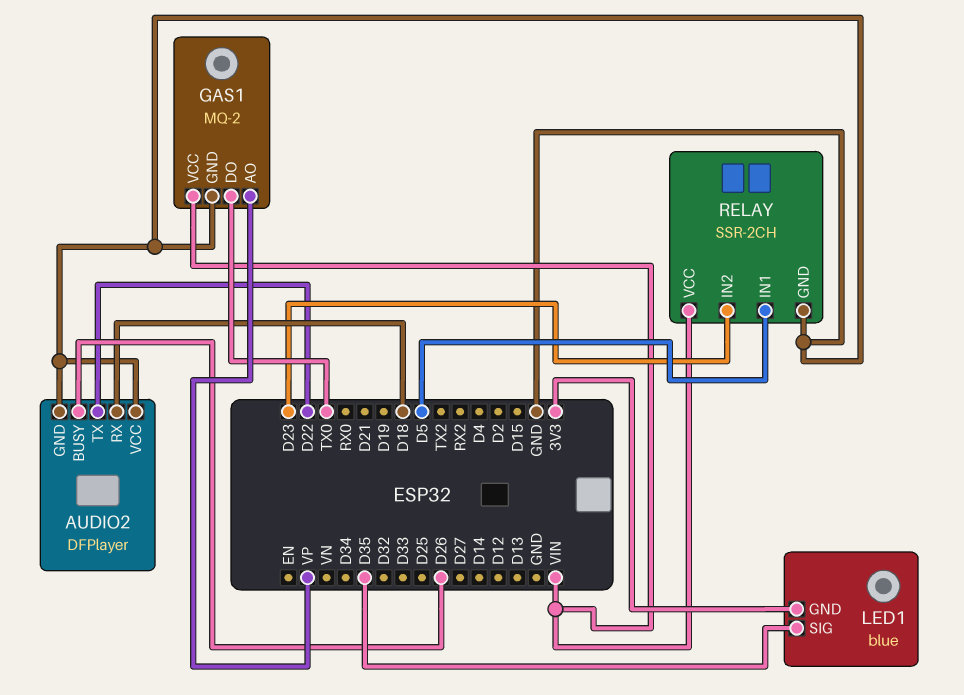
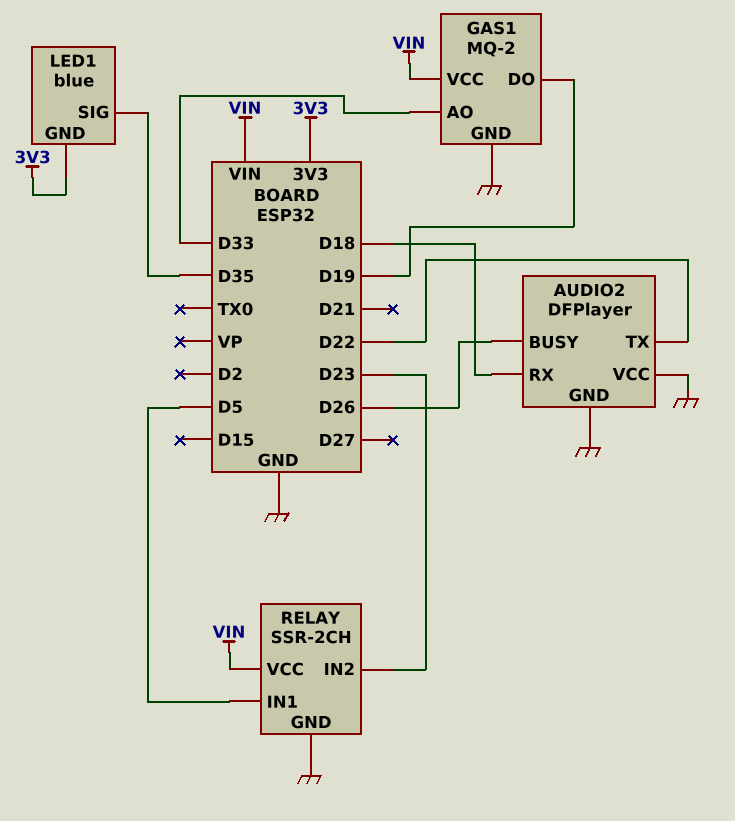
GAS1 pin AO: VP -> D33
GAS1 pin DO: TX0 -> D19

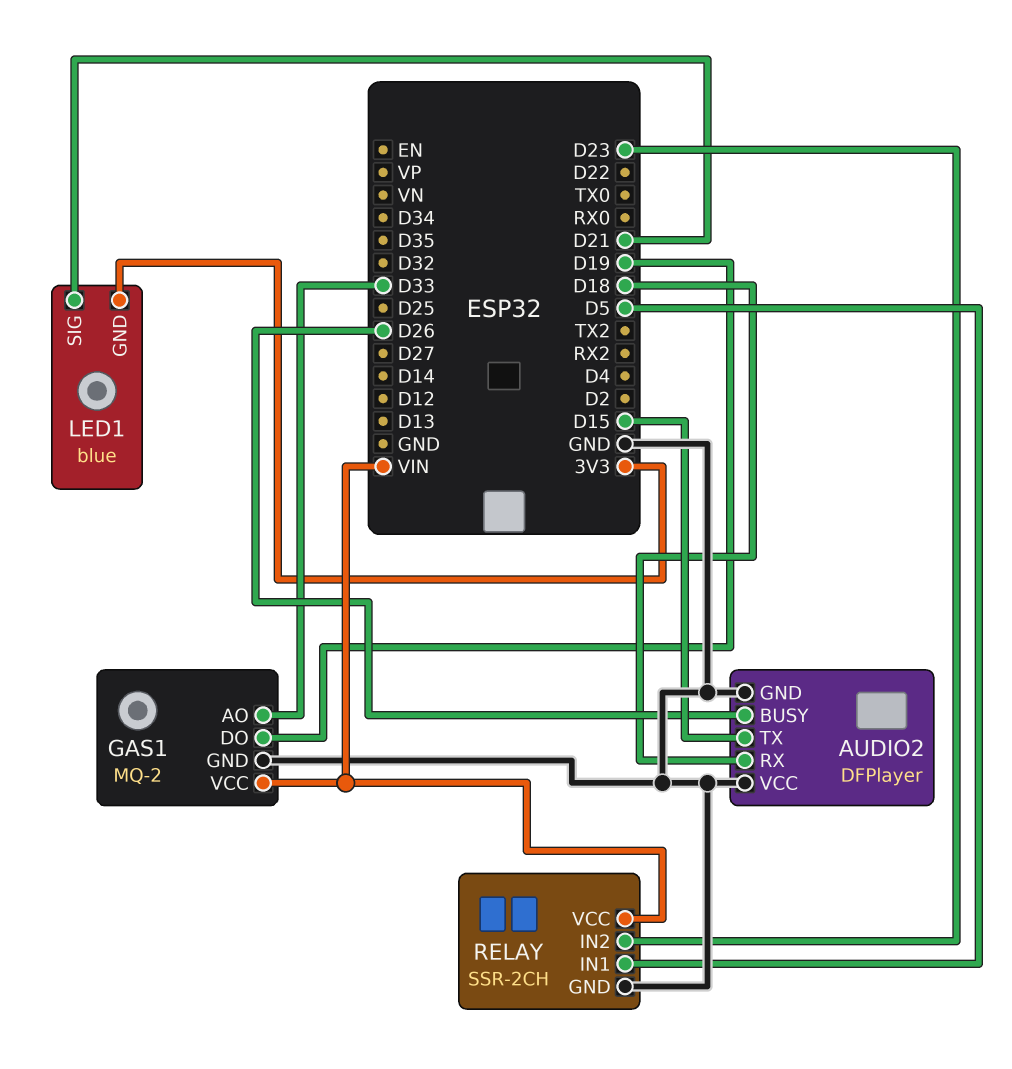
AUDIO2 pin TX: D22 -> D15
LED1 pin SIG: D35 -> D21

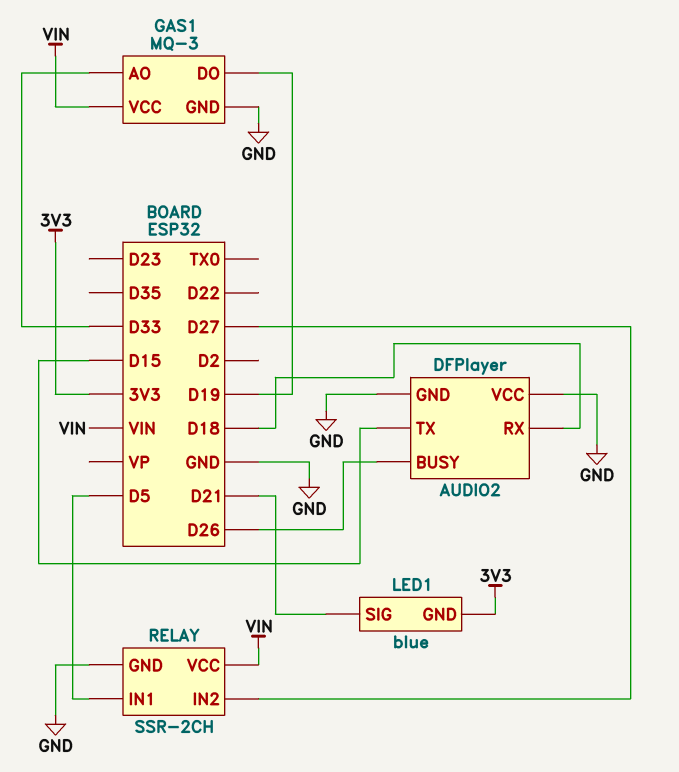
GAS1: MQ-2 -> MQ-3
RELAY pin IN2: D23 -> D27

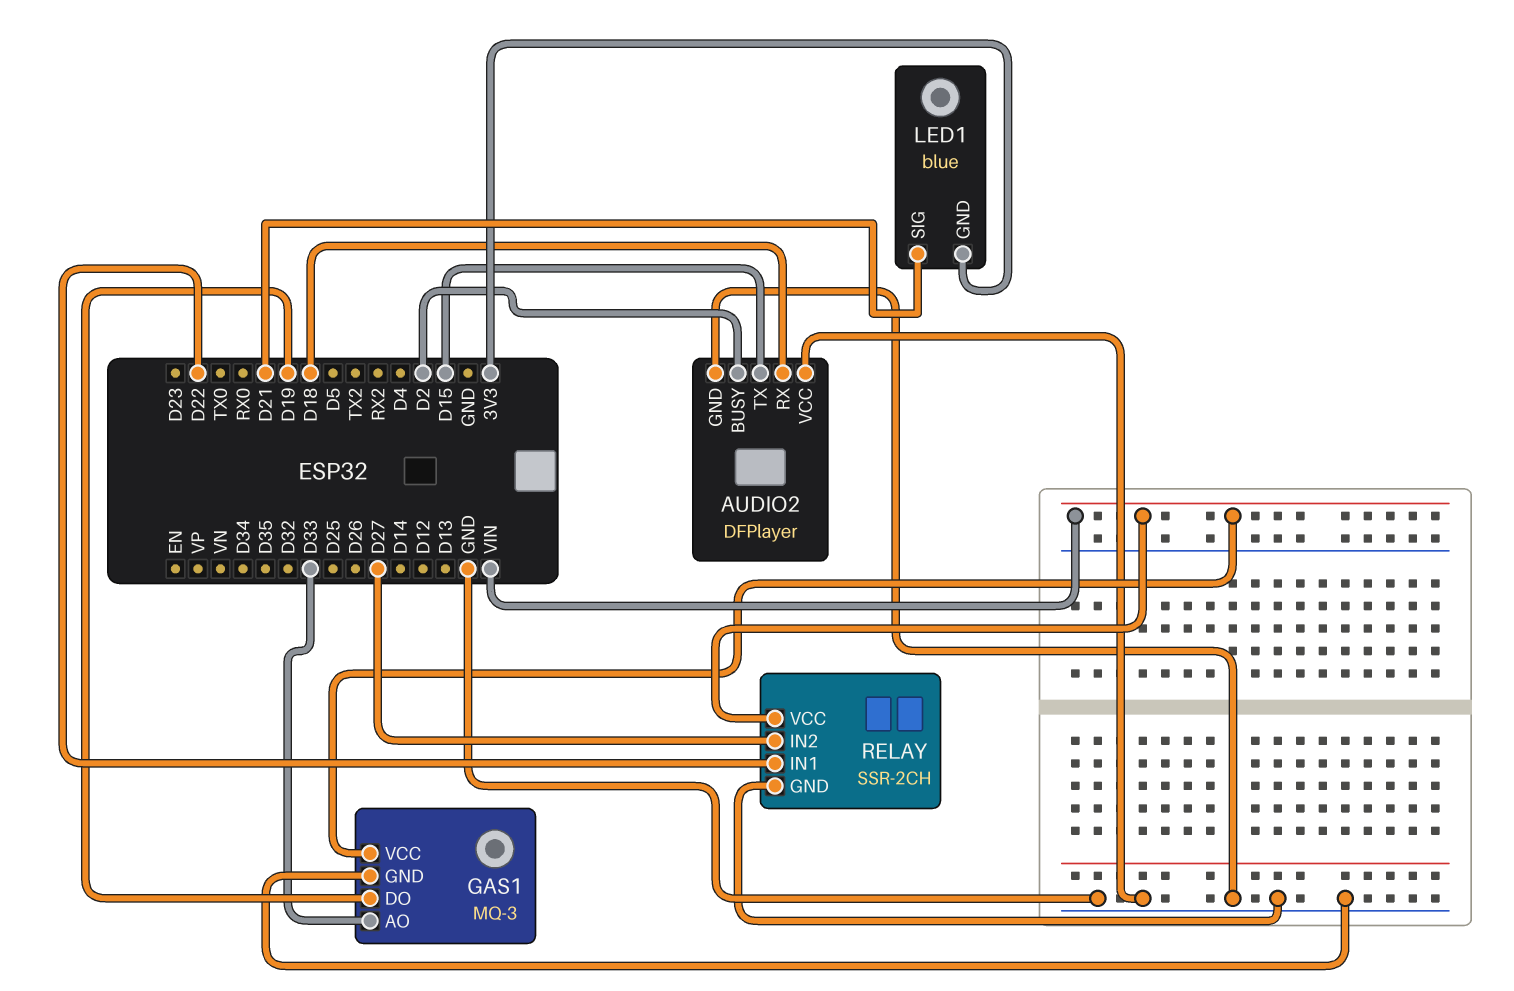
AUDIO2 pin BUSY: D26 -> D2
RELAY pin IN1: D5 -> D22

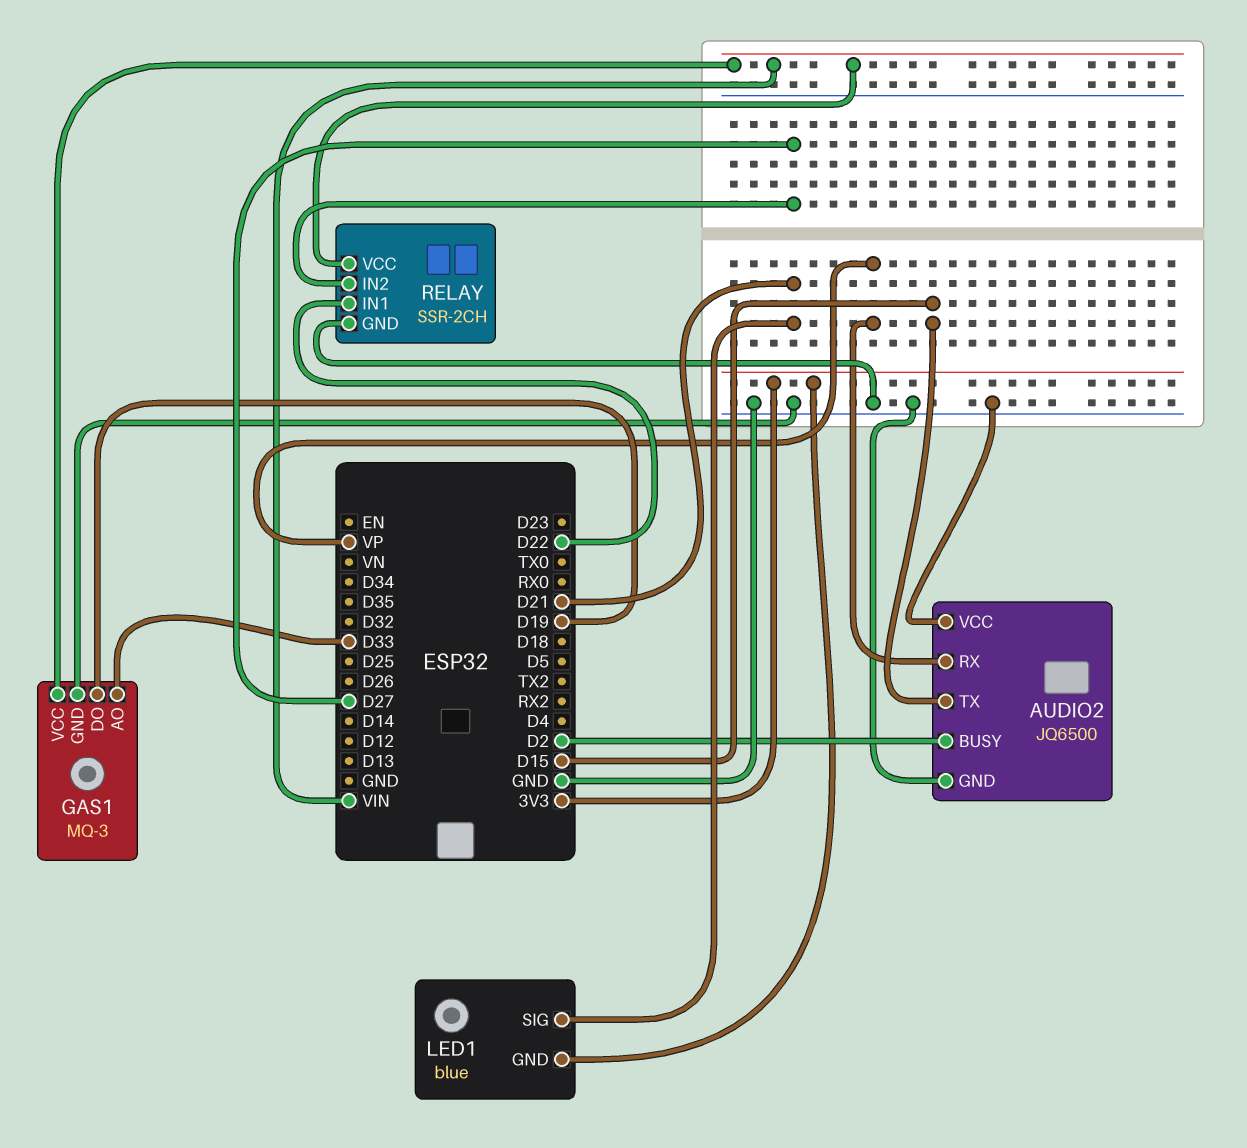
AUDIO2: DFPlayer -> JQ6500
AUDIO2 pin RX: D18 -> VP

